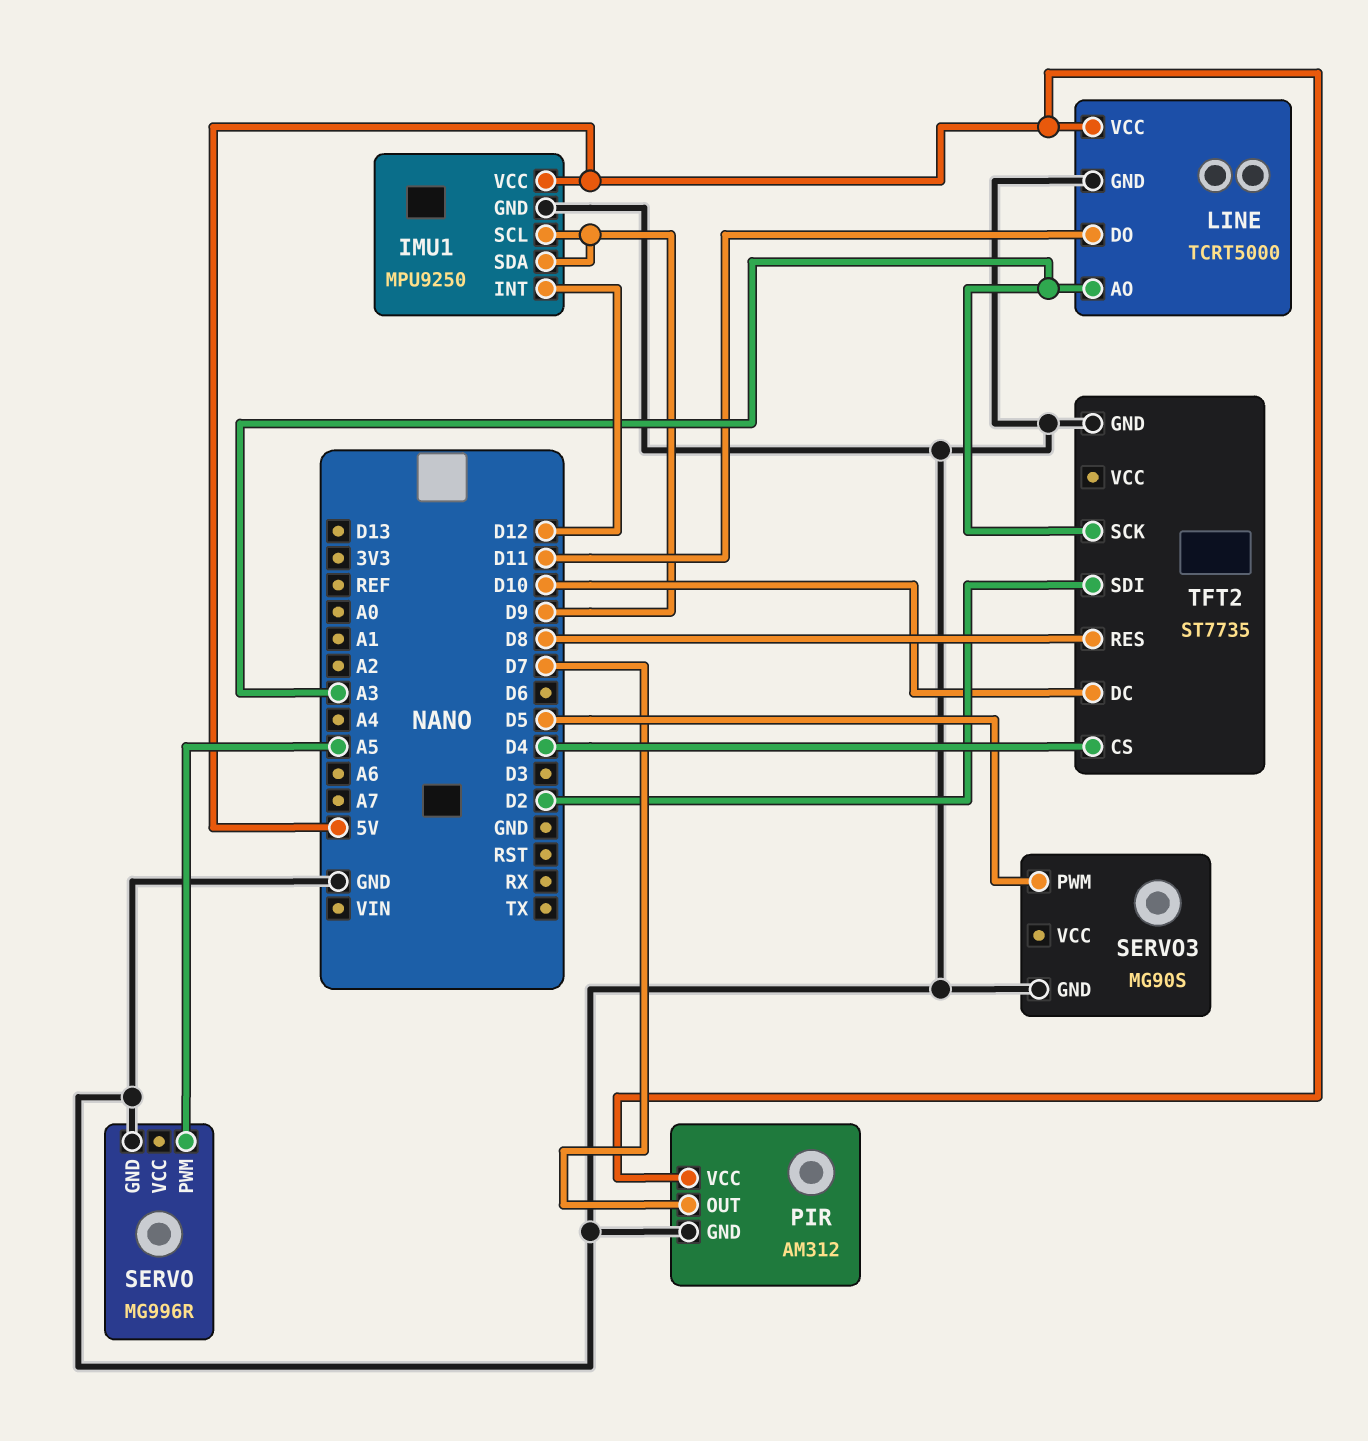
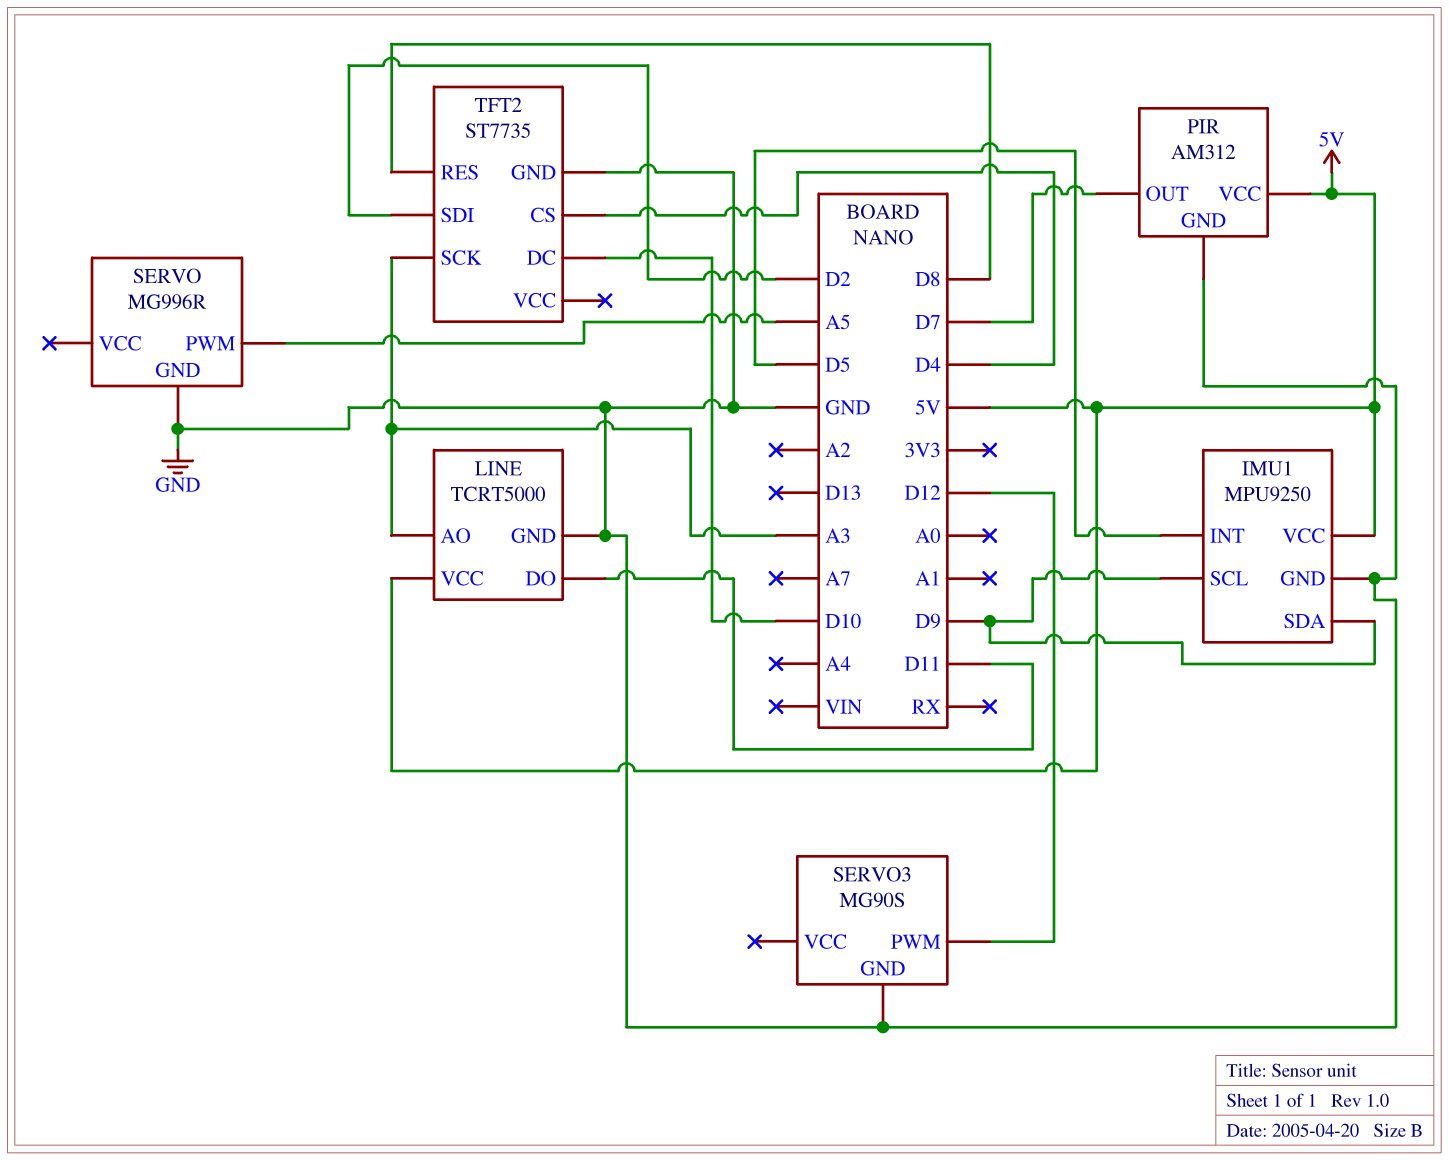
IMU1 pin INT: D12 -> D5
SERVO3 pin PWM: D5 -> D12

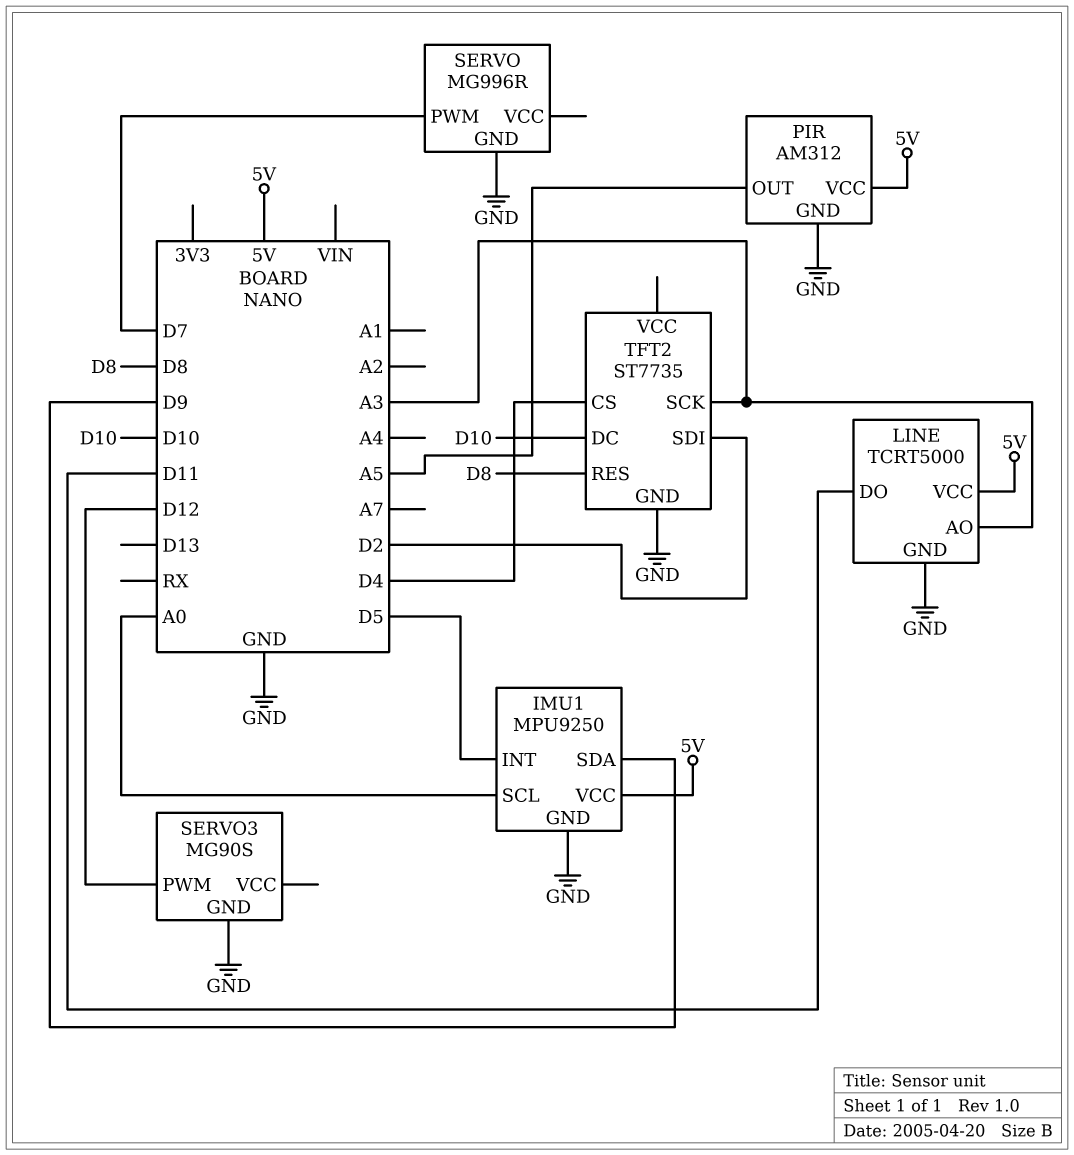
IMU1 pin SCL: D9 -> A0
PIR pin OUT: D7 -> A5
SERVO pin PWM: A5 -> D7

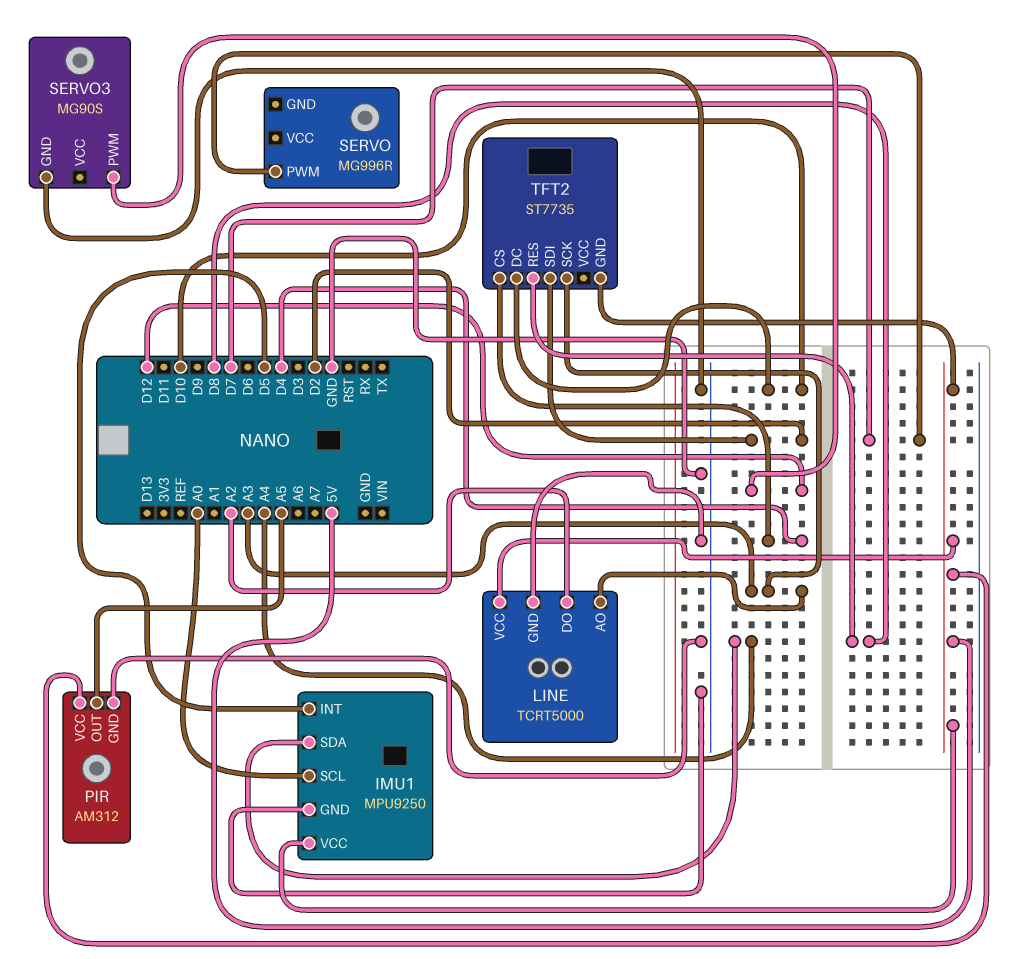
IMU1 pin SDA: D9 -> A4
LINE pin DO: D11 -> A2
SERVO pin GND: GND -> none
TFT2 pin GND: GND -> 5V

